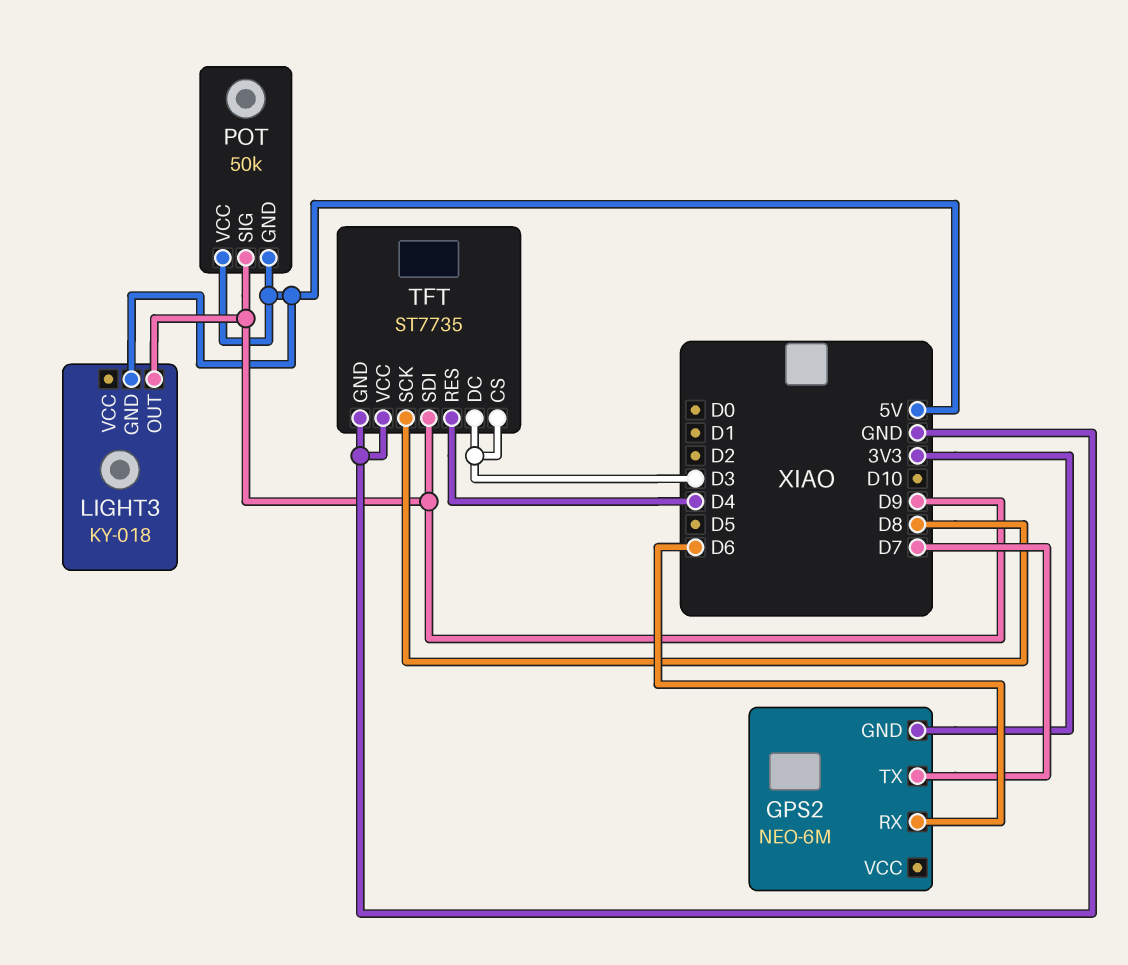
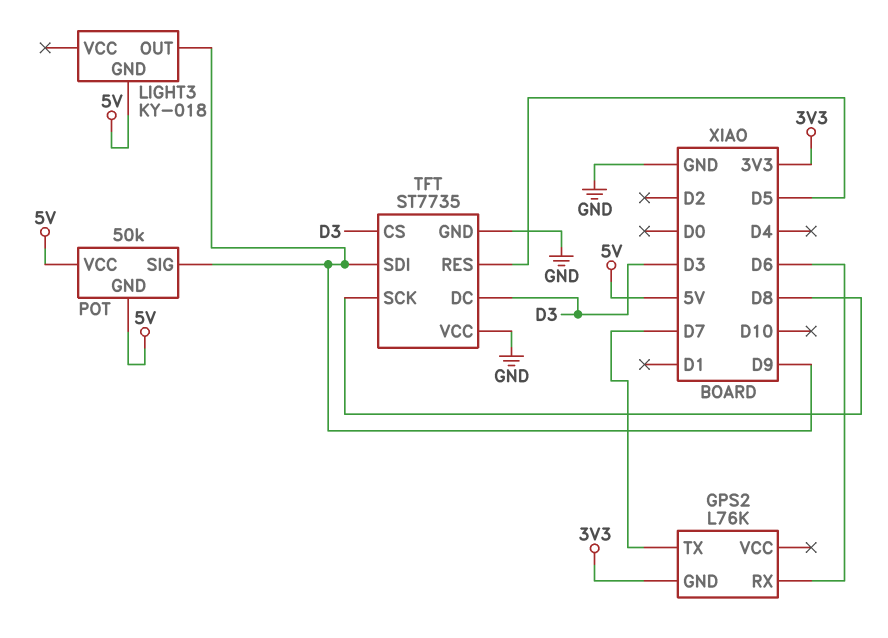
GPS2: NEO-6M -> L76K
TFT pin RES: D4 -> D5

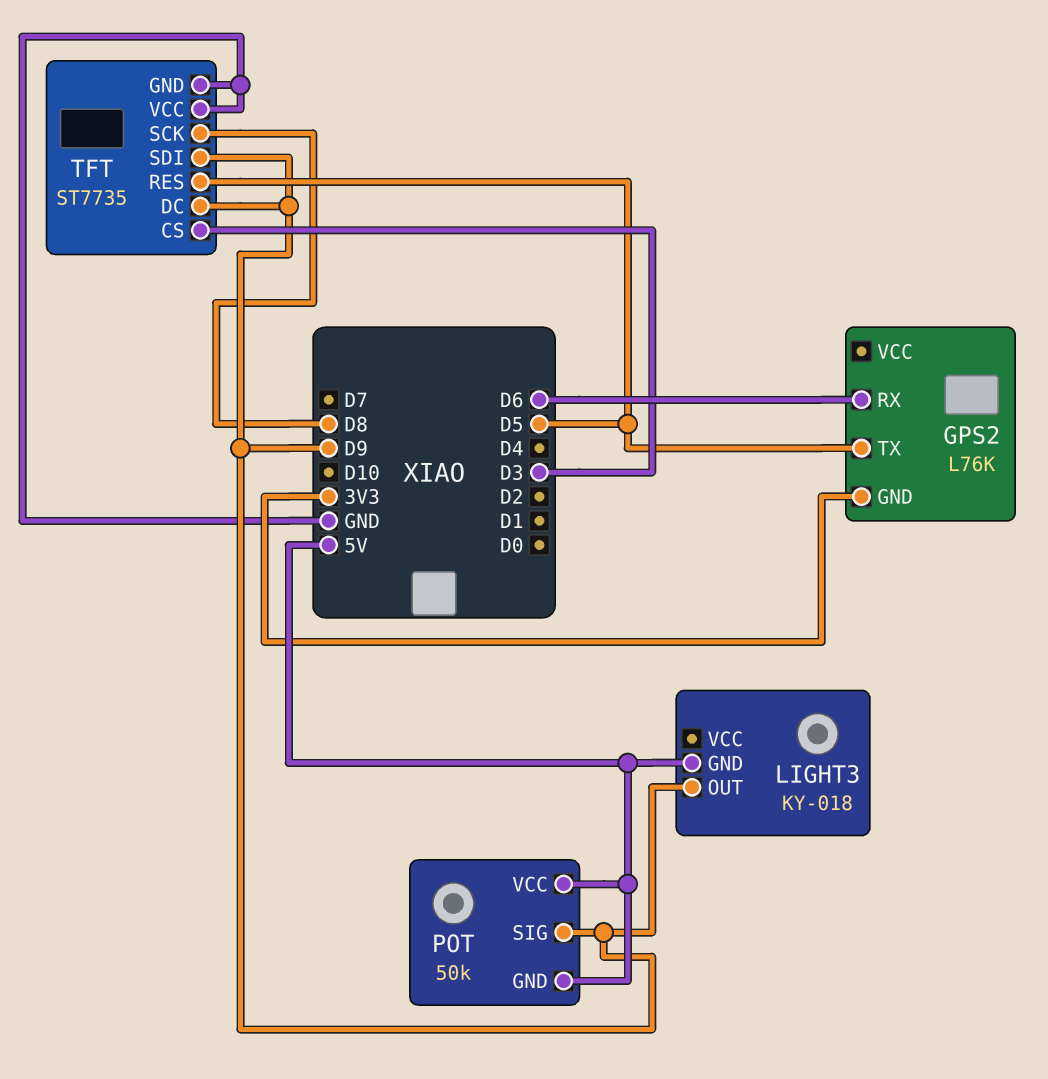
GPS2 pin TX: D7 -> D5
TFT pin DC: D3 -> D9

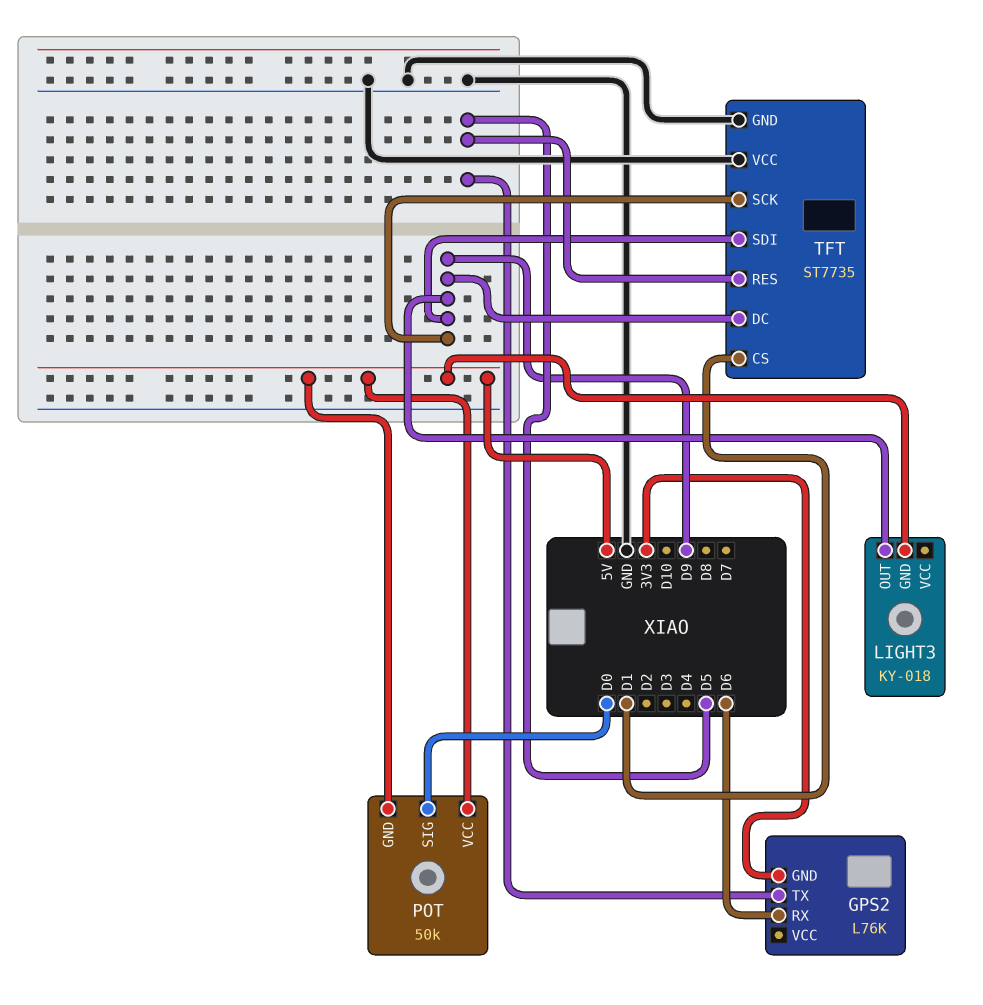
POT pin SIG: D9 -> D0
TFT pin CS: D3 -> D1
TFT pin SCK: D8 -> D9

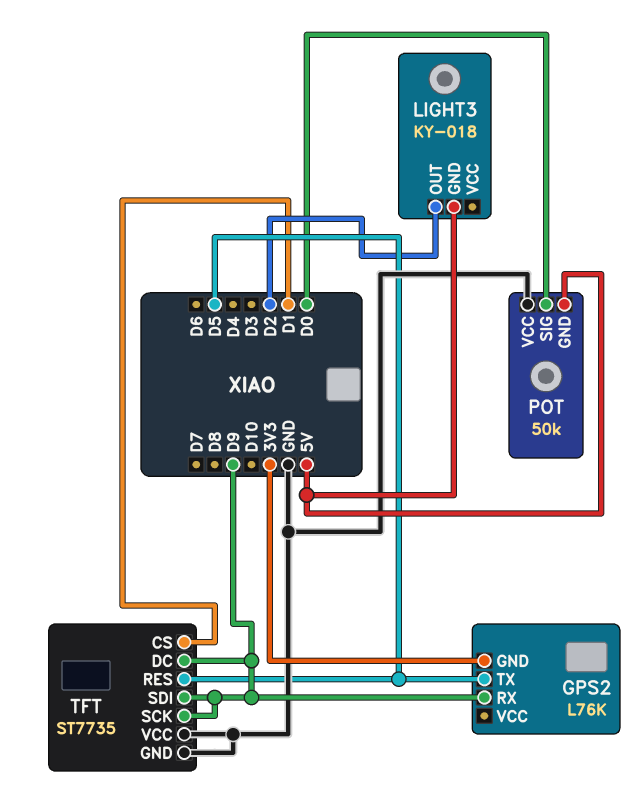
GPS2 pin RX: D6 -> D9
LIGHT3 pin OUT: D9 -> D2
POT pin VCC: 5V -> GND

